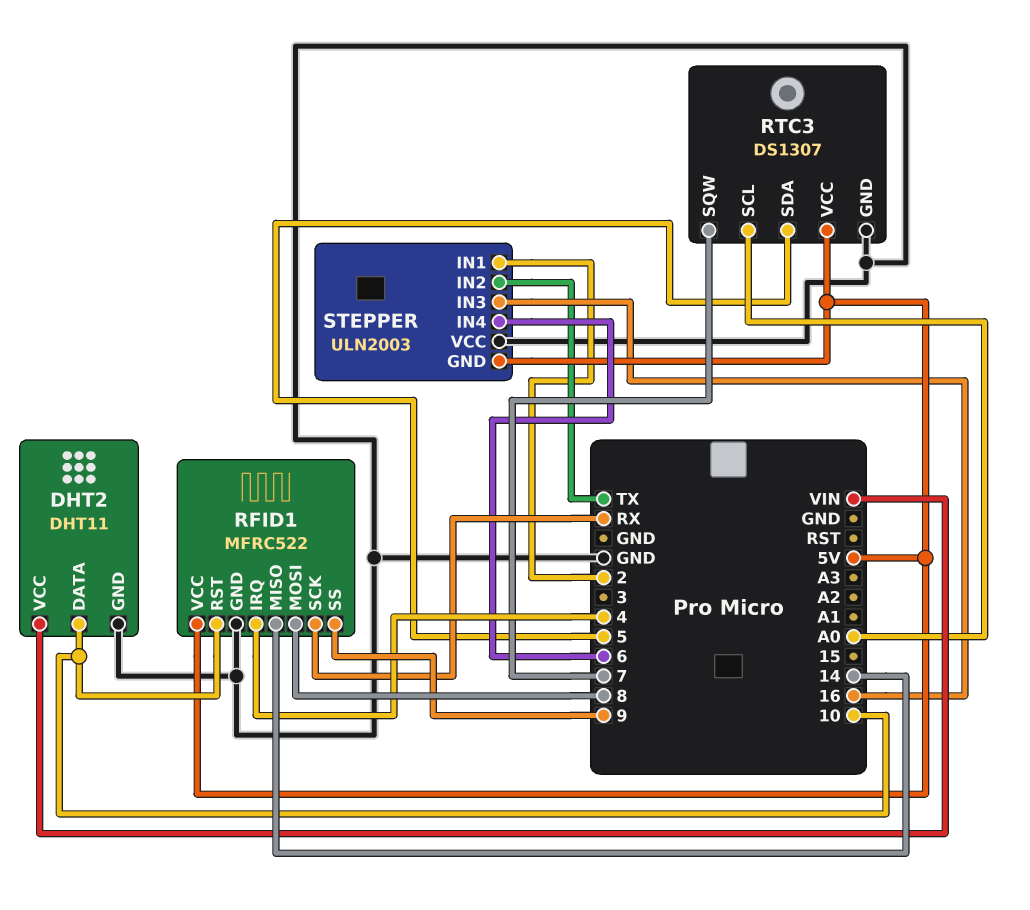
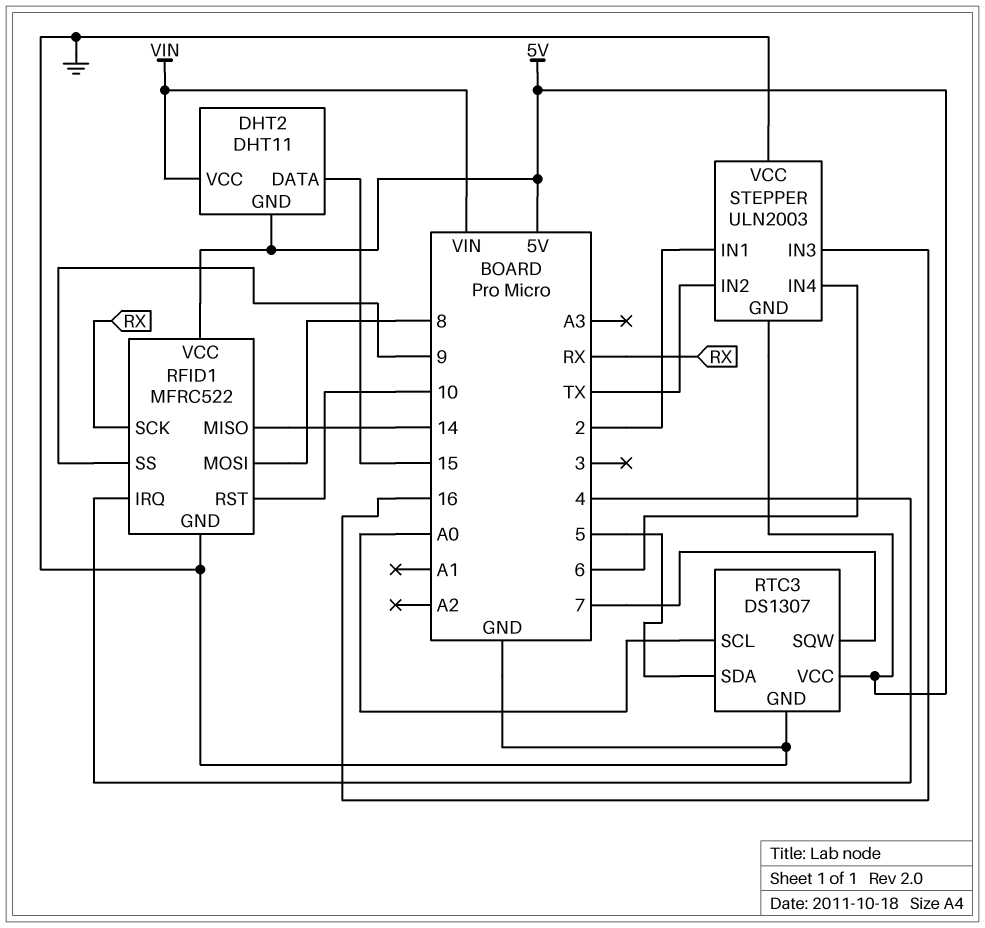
DHT2 pin DATA: 10 -> 15
DHT2 pin GND: GND -> 5V

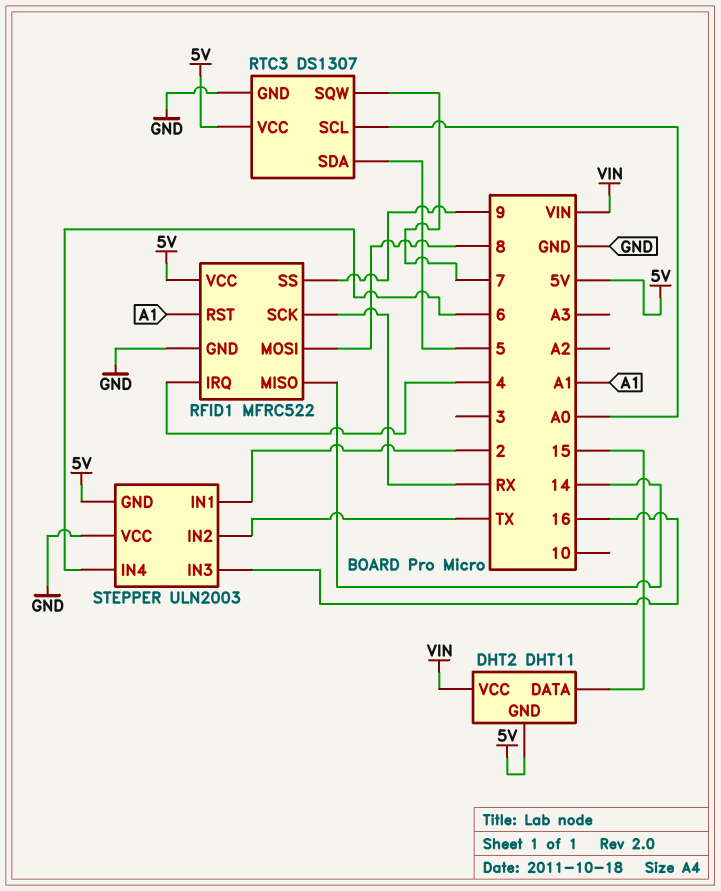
RFID1 pin RST: 10 -> A1

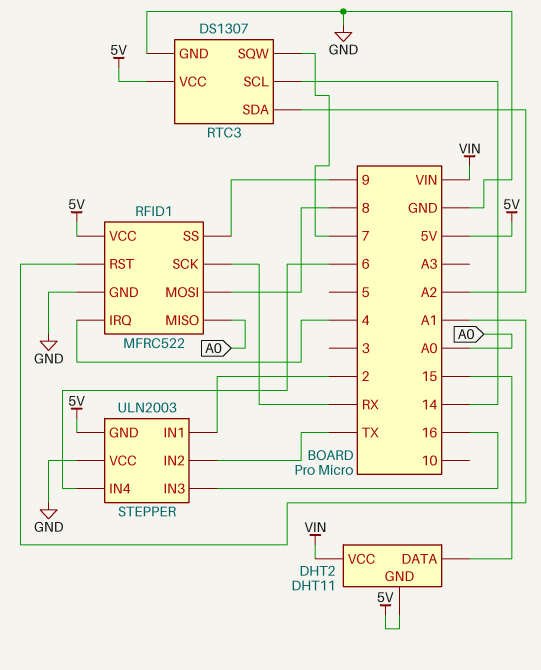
RFID1 pin MISO: 14 -> A0
RTC3 pin SCL: A0 -> 14
RTC3 pin SDA: 5 -> A2

